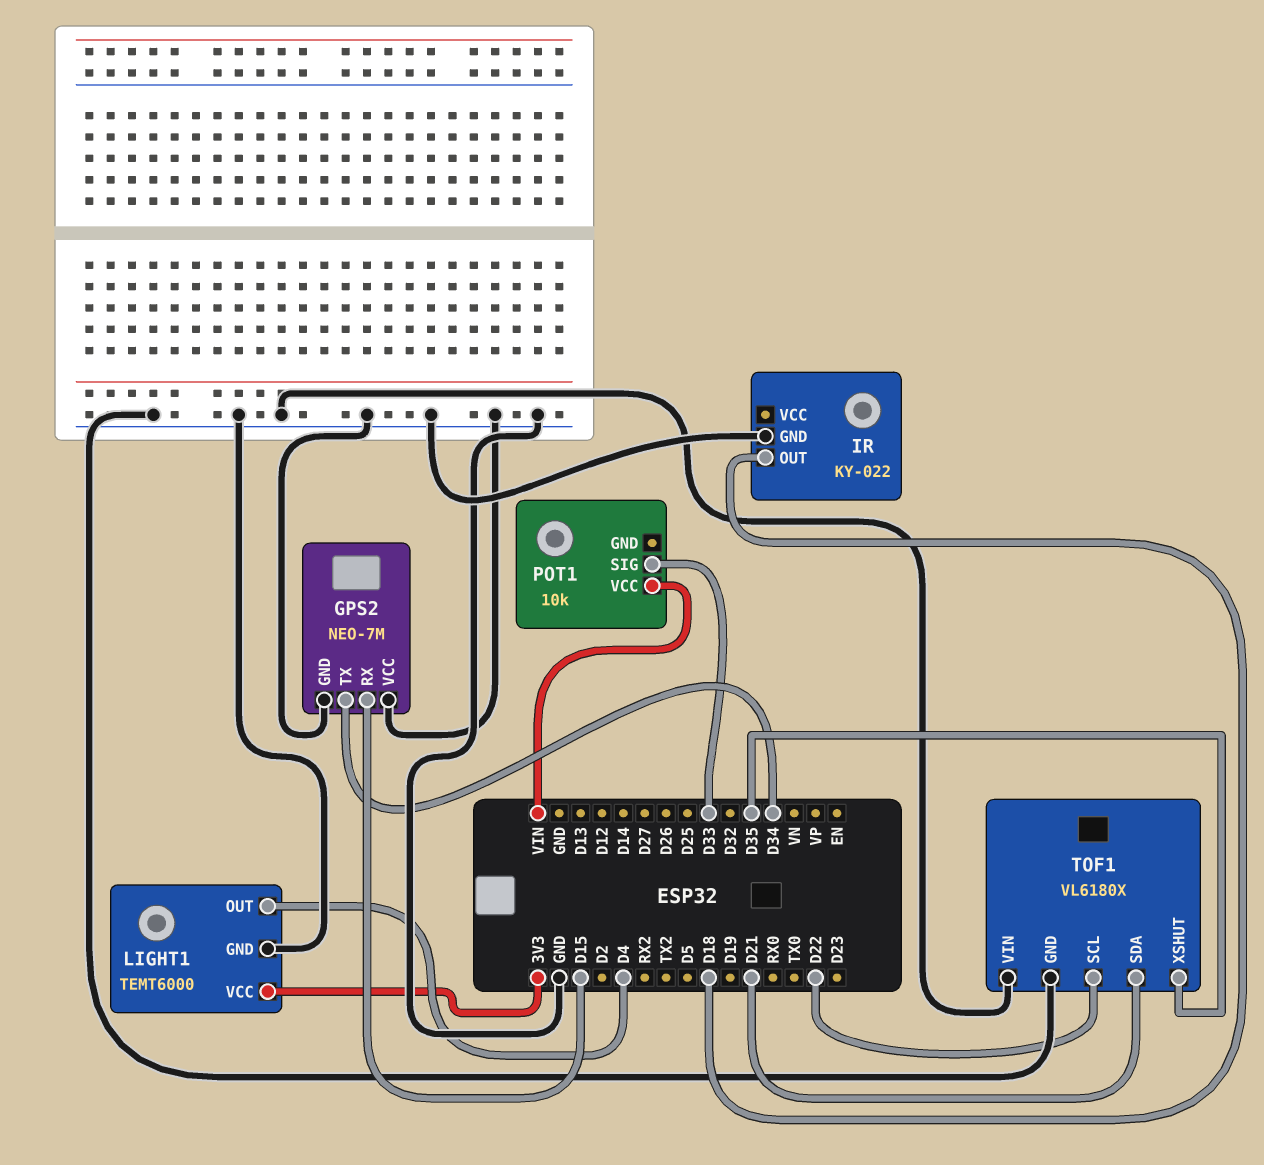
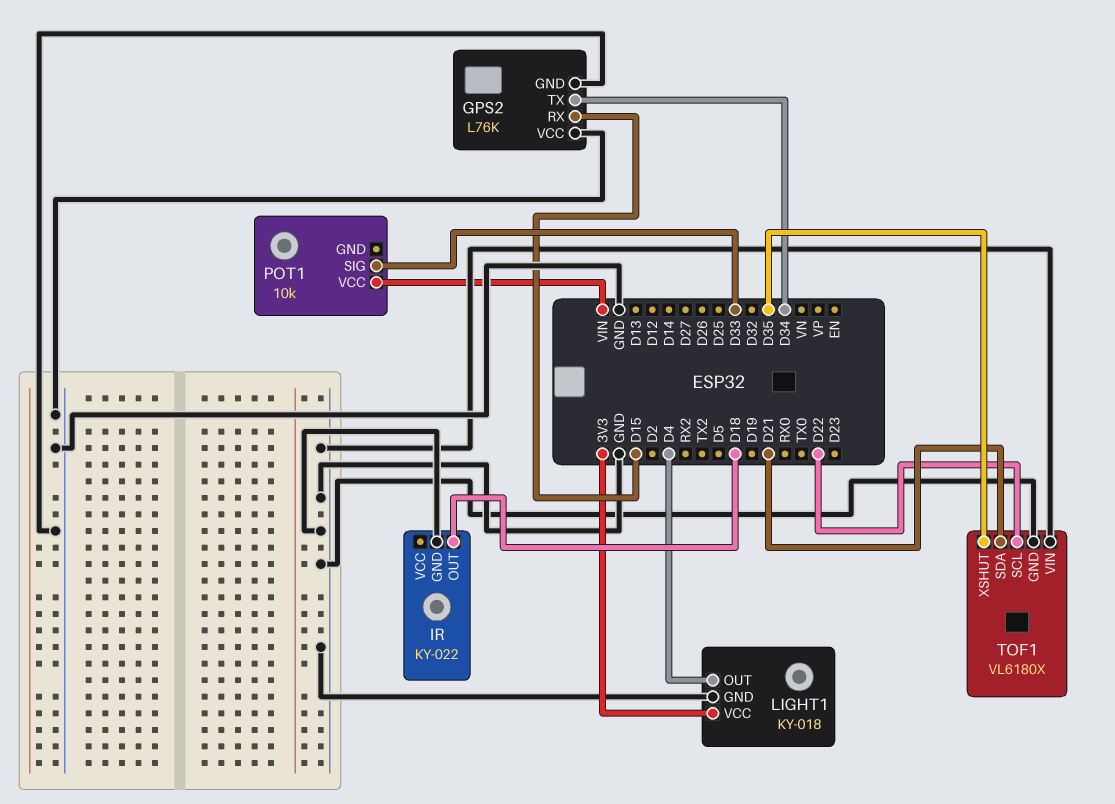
GPS2: NEO-7M -> L76K
LIGHT1: TEMT6000 -> KY-018

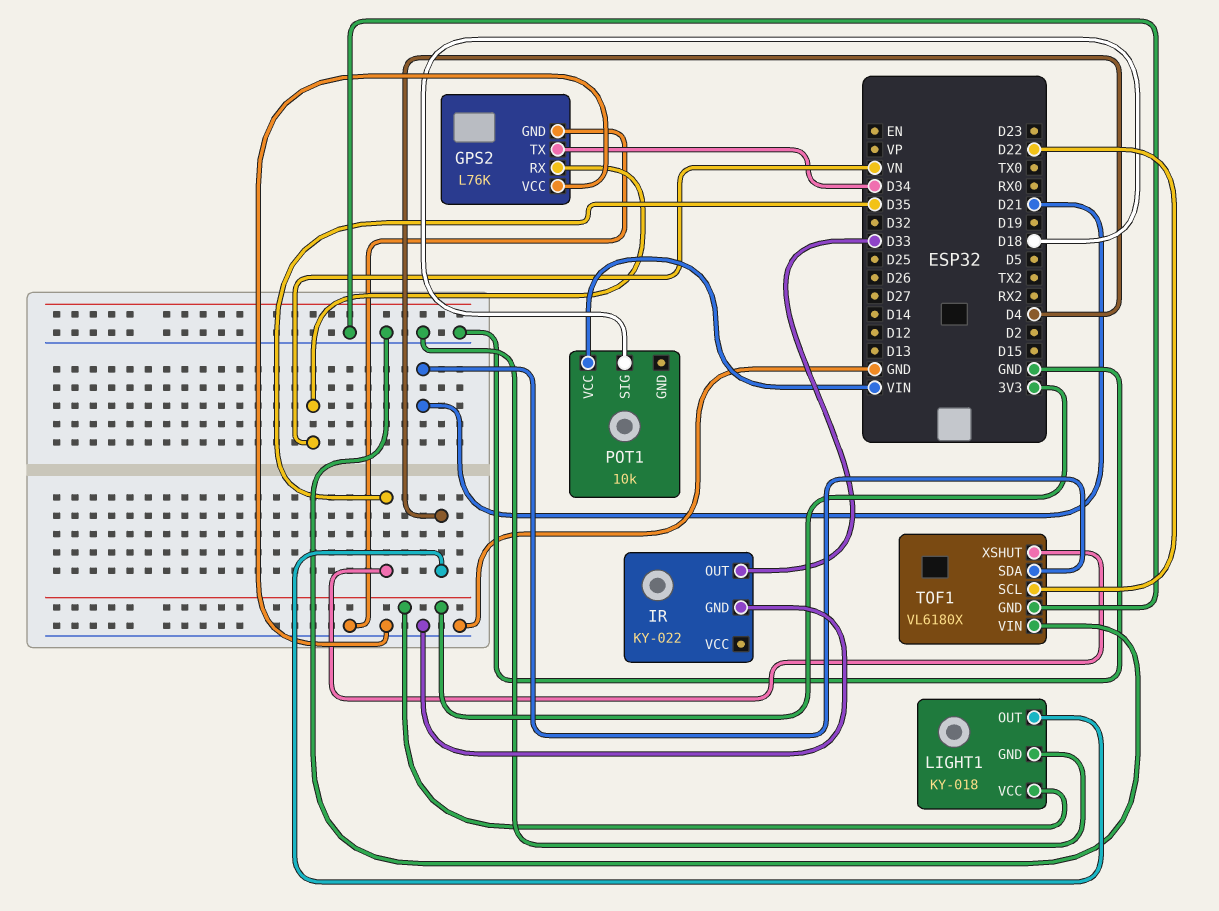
GPS2 pin RX: D15 -> VN
IR pin OUT: D18 -> D33
POT1 pin SIG: D33 -> D18

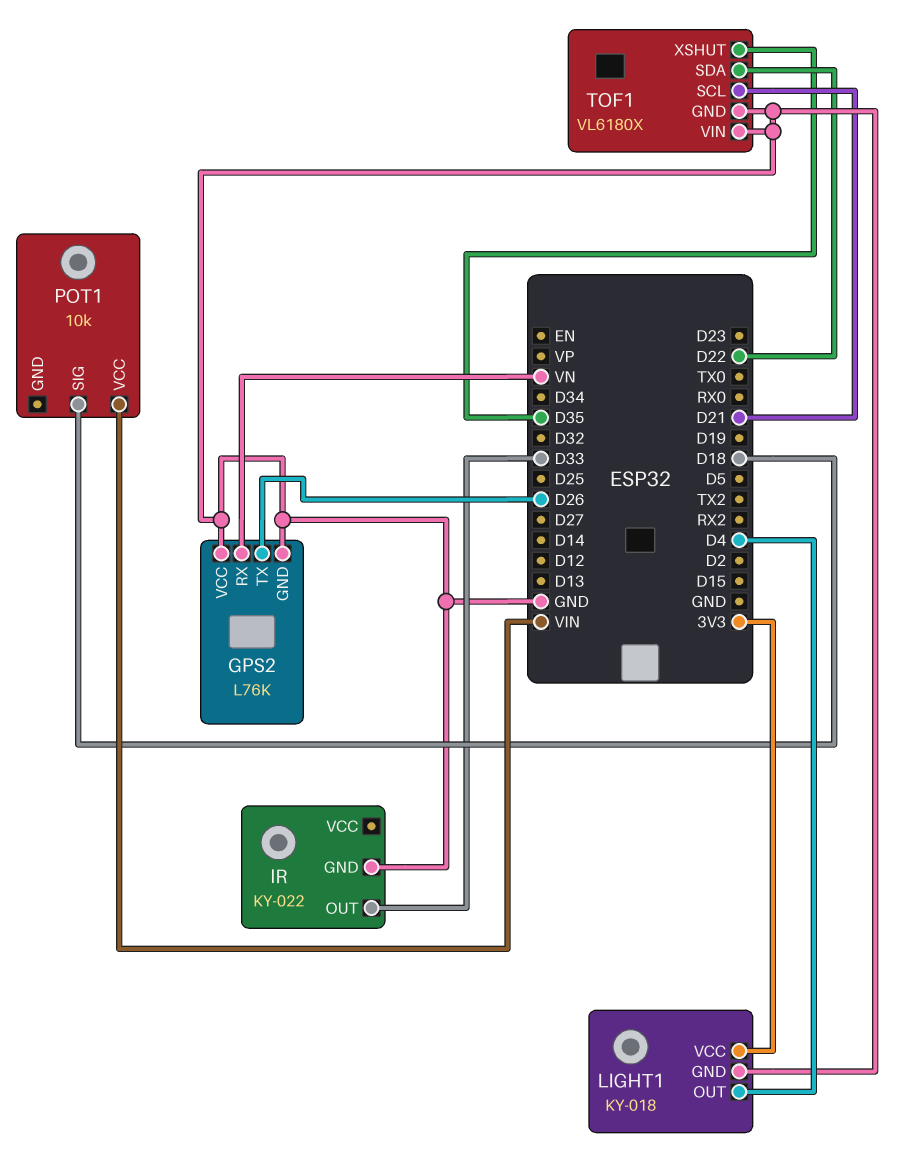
GPS2 pin TX: D34 -> D26
TOF1 pin SCL: D22 -> D21
TOF1 pin SDA: D21 -> D22

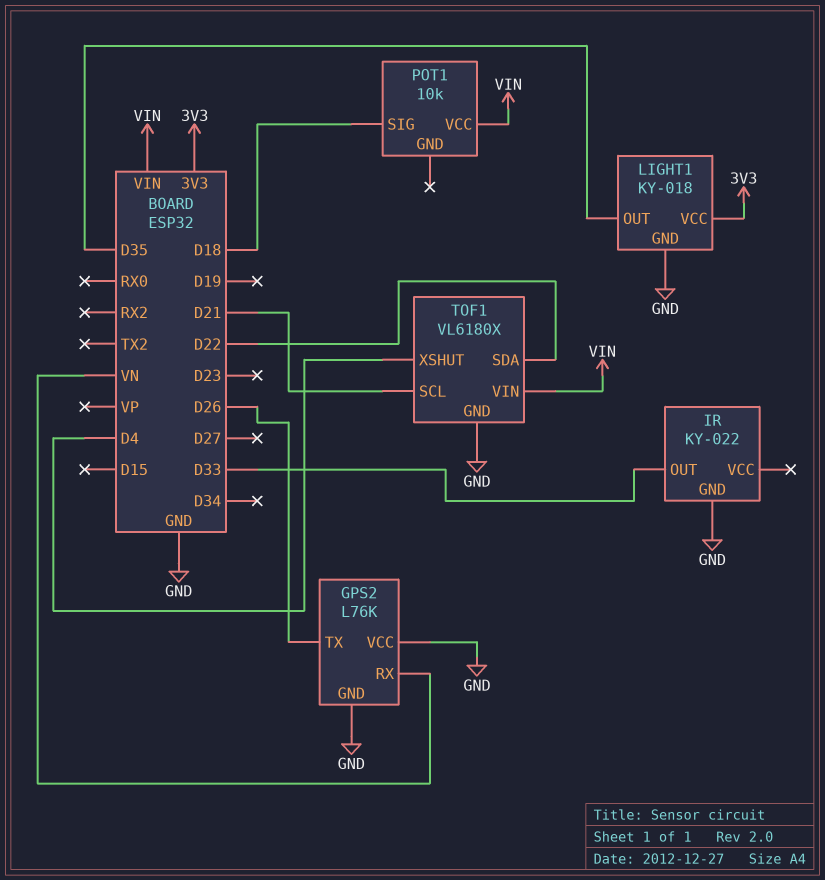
LIGHT1 pin OUT: D4 -> D35
TOF1 pin VIN: GND -> VIN
TOF1 pin XSHUT: D35 -> D4

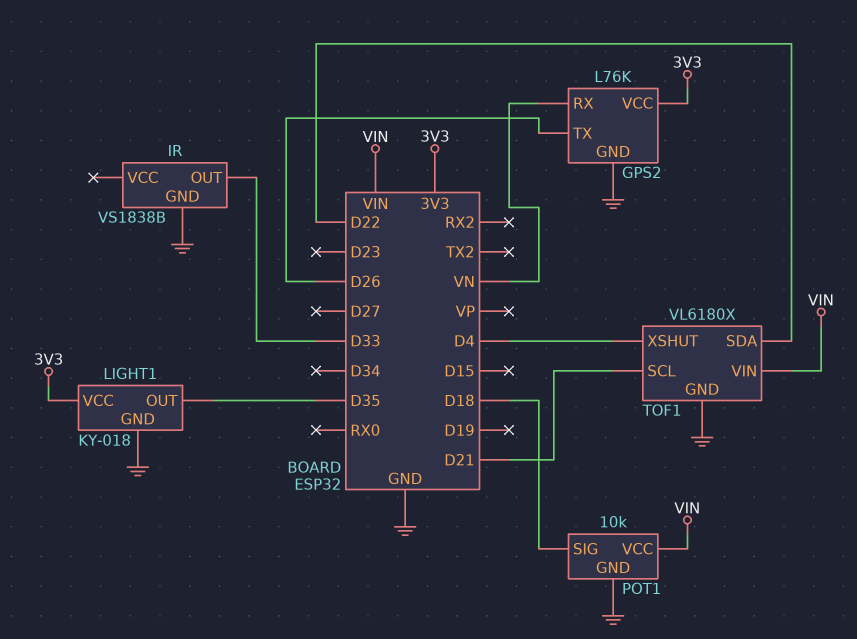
GPS2 pin VCC: GND -> 3V3
IR: KY-022 -> VS1838B
POT1 pin GND: none -> GND

